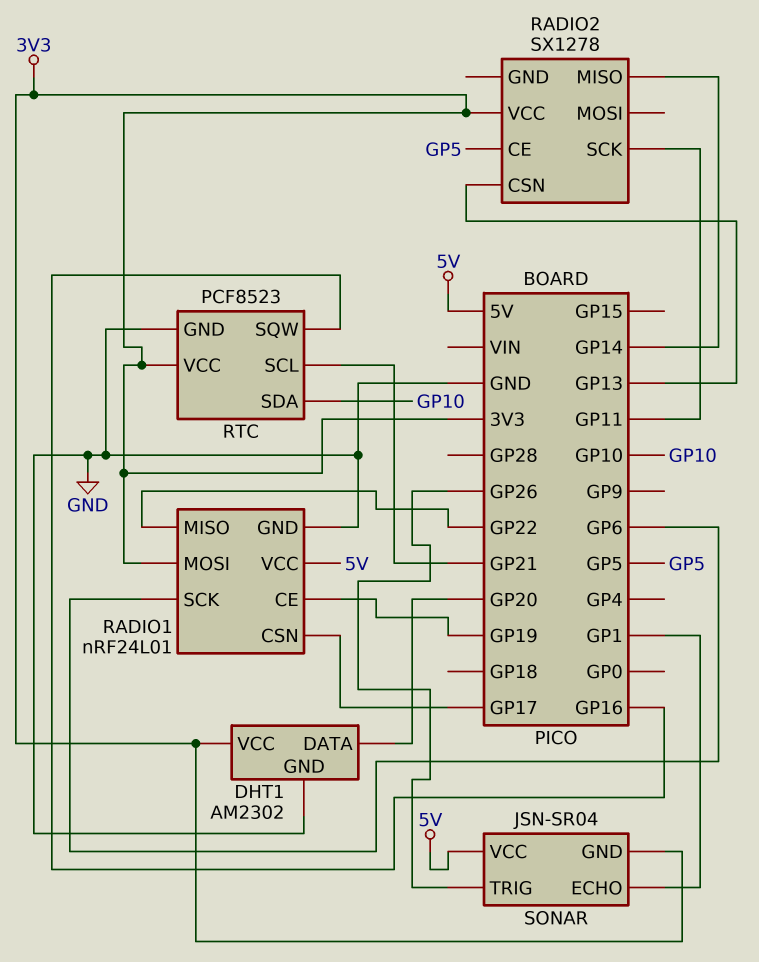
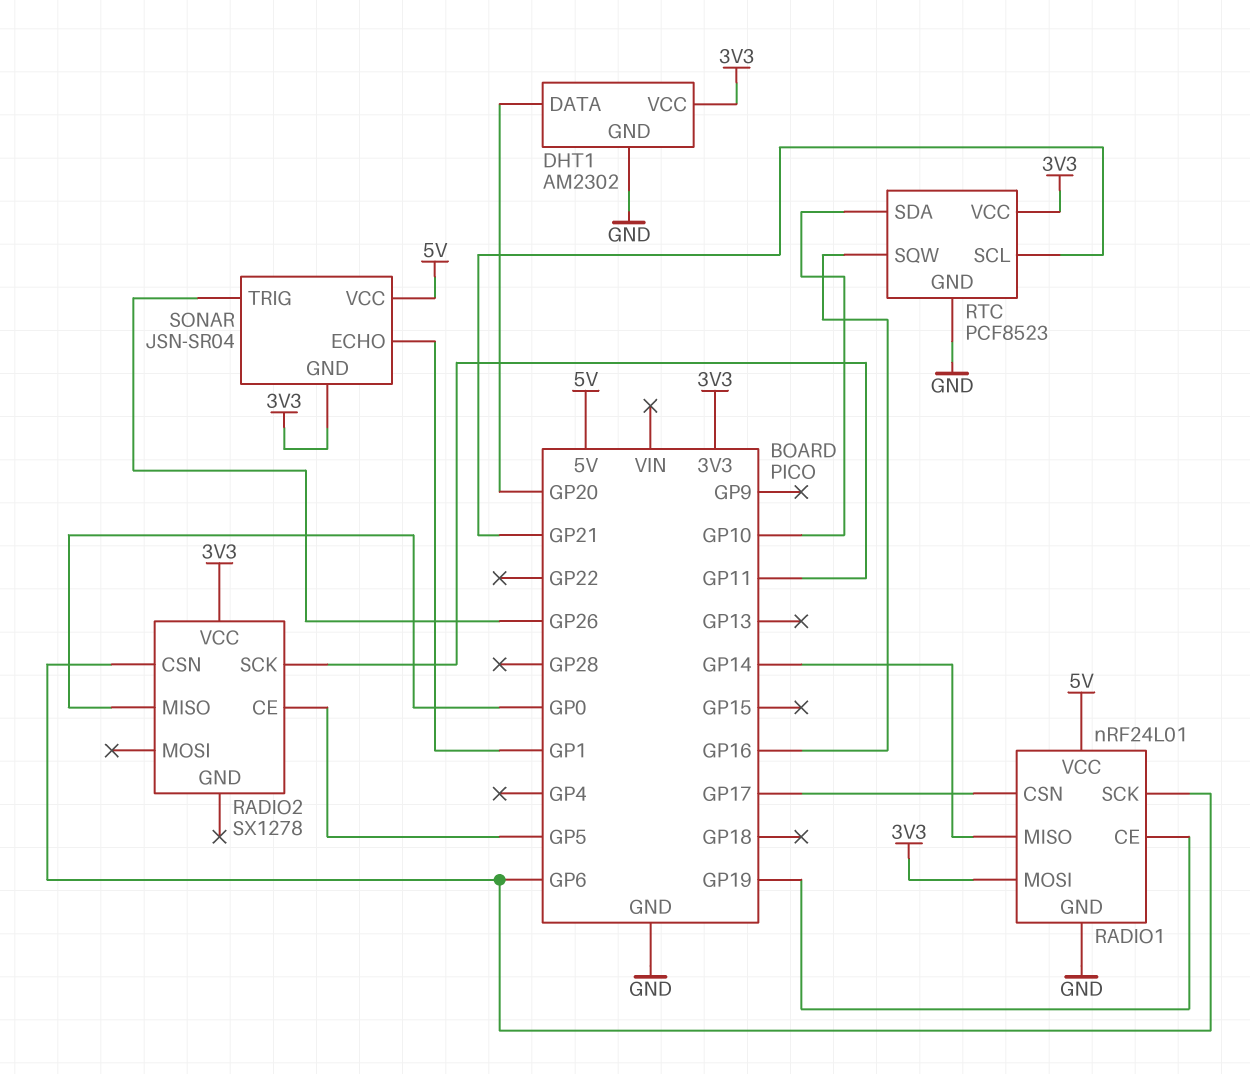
RADIO1 pin MISO: GP22 -> GP14
RADIO2 pin CSN: GP13 -> GP6
RADIO2 pin MISO: GP14 -> GP0

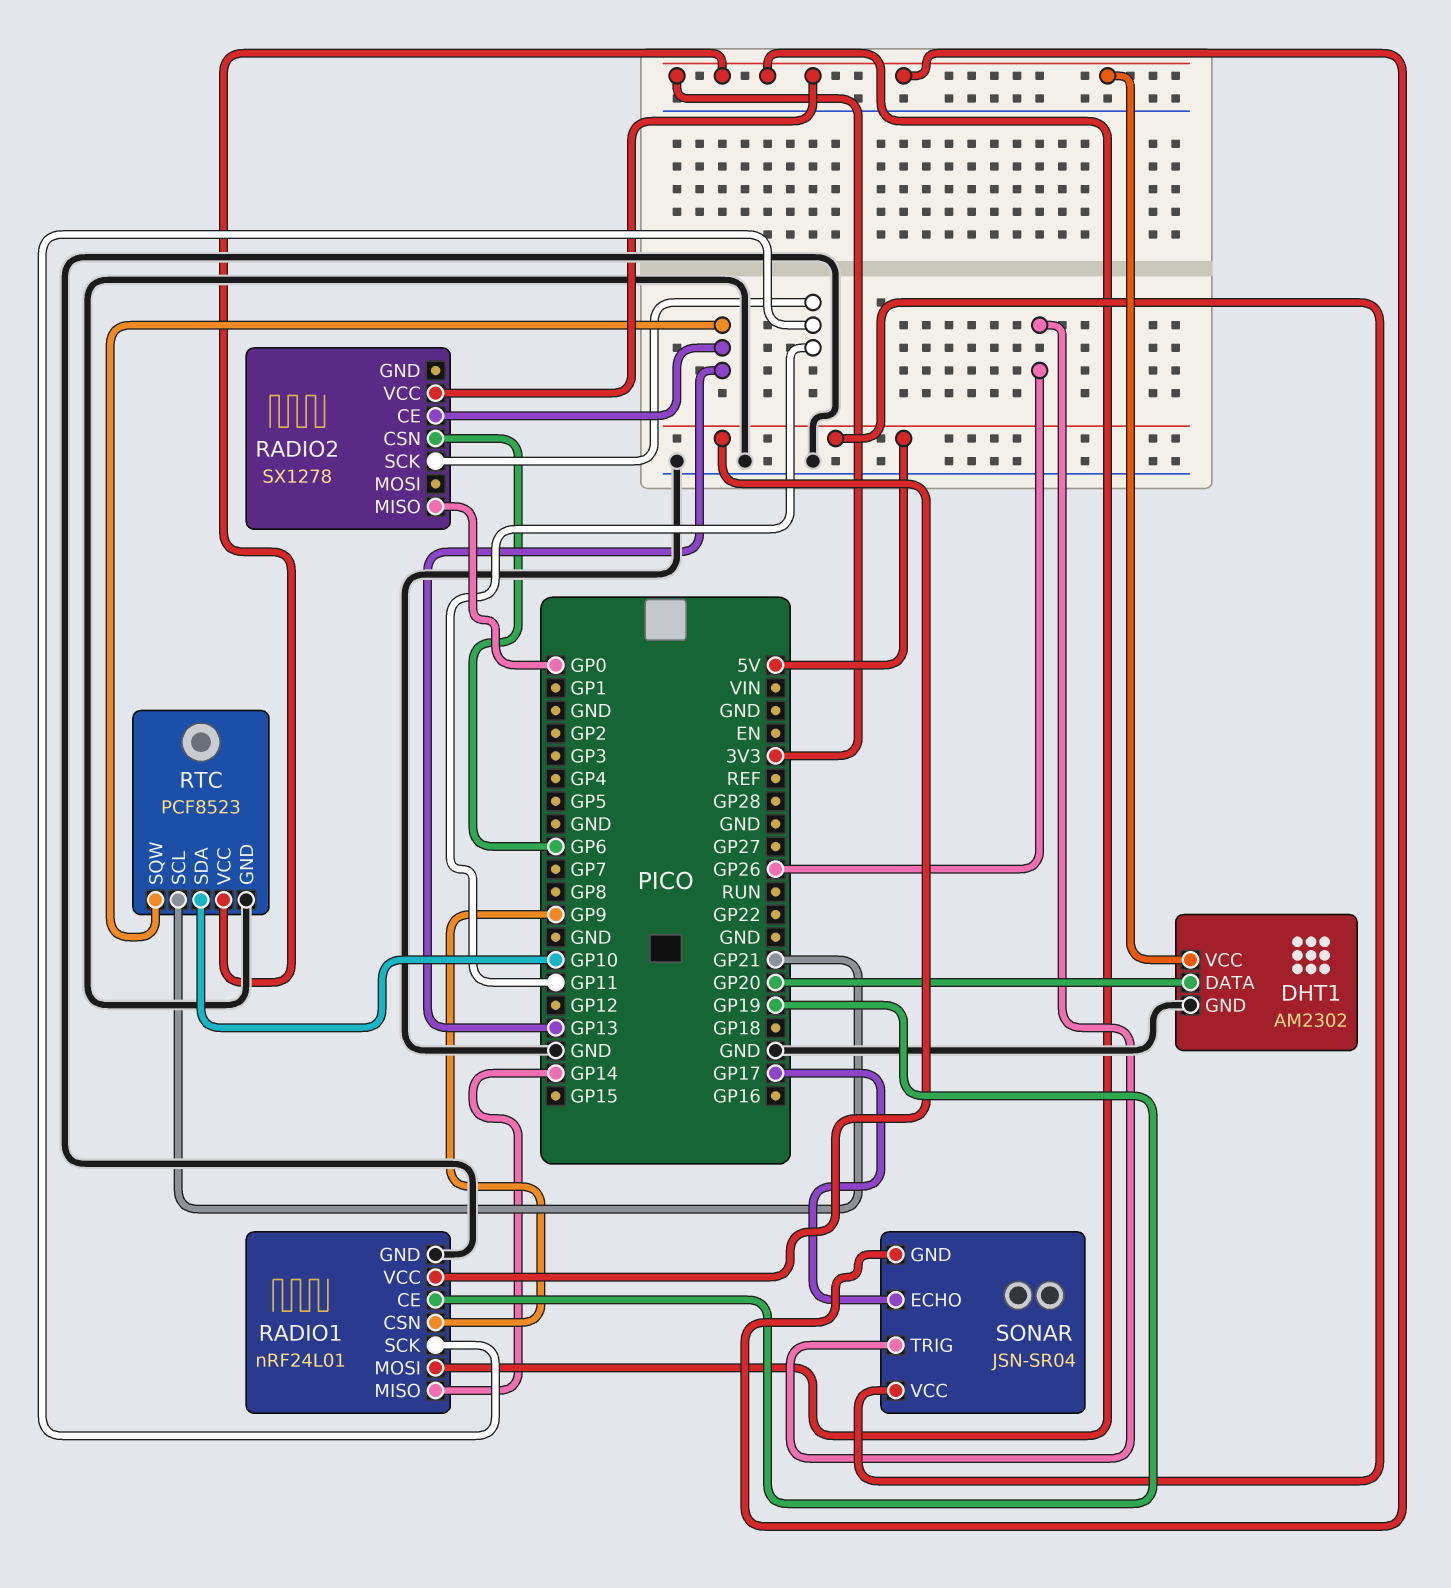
RADIO1 pin CSN: GP17 -> GP9
RADIO1 pin SCK: GP6 -> GP11
RADIO2 pin CE: GP5 -> GP13
RTC pin SQW: GP16 -> GP13
SONAR pin ECHO: GP1 -> GP17

